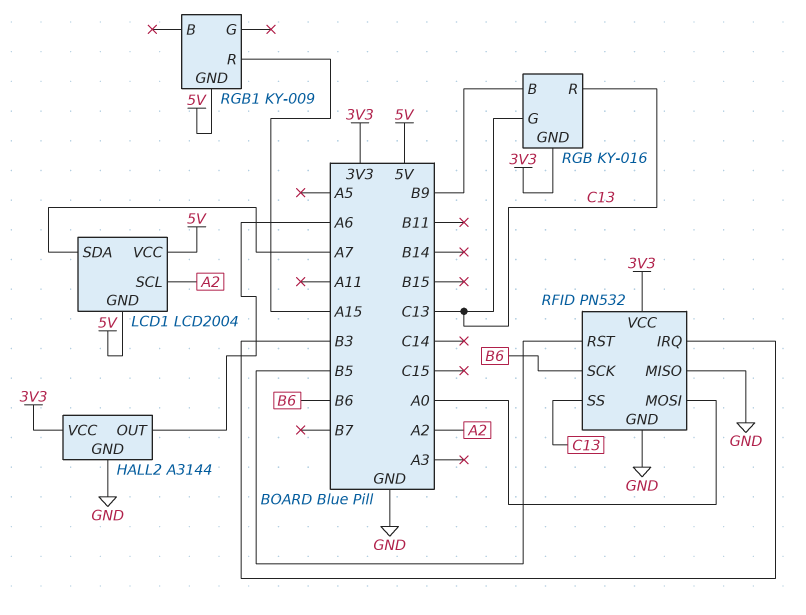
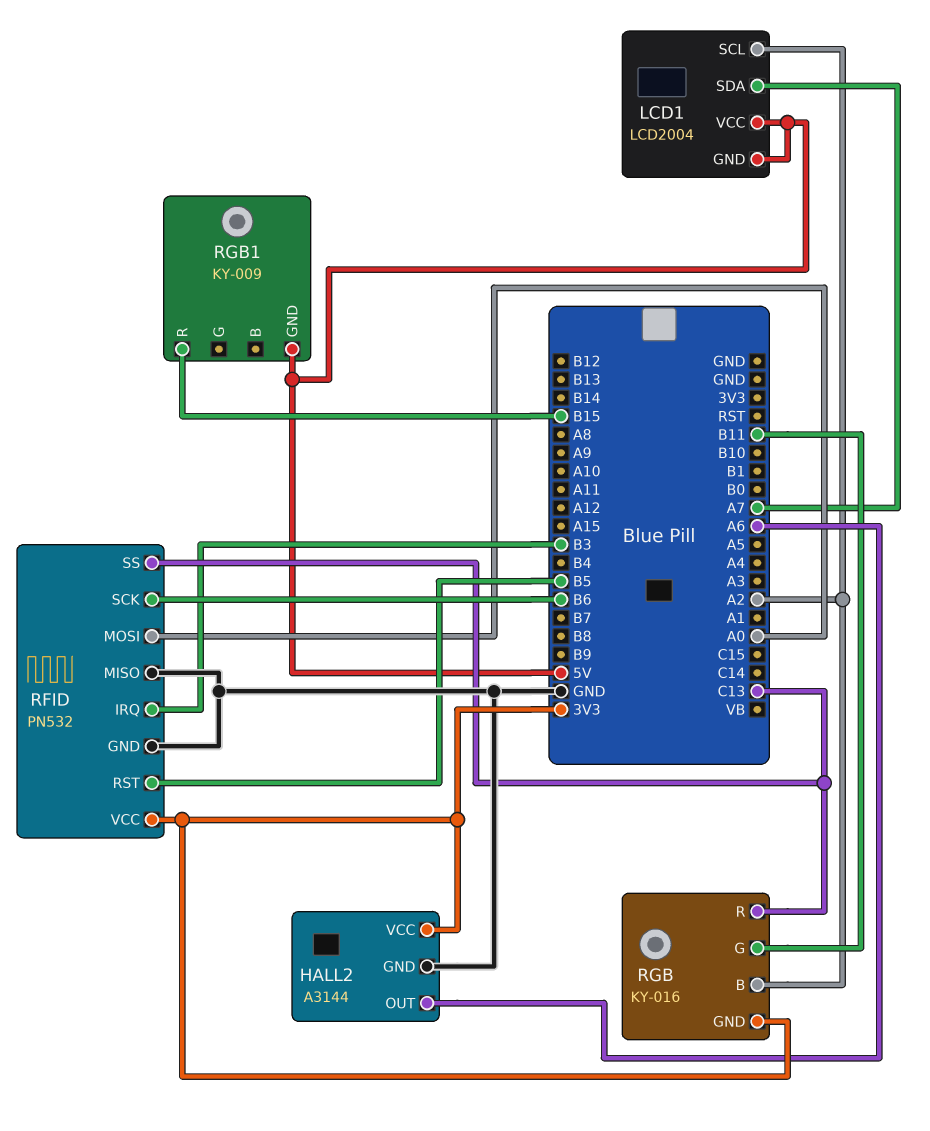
RGB pin B: B9 -> A2
RGB pin G: C13 -> B11
RGB1 pin R: A15 -> B15

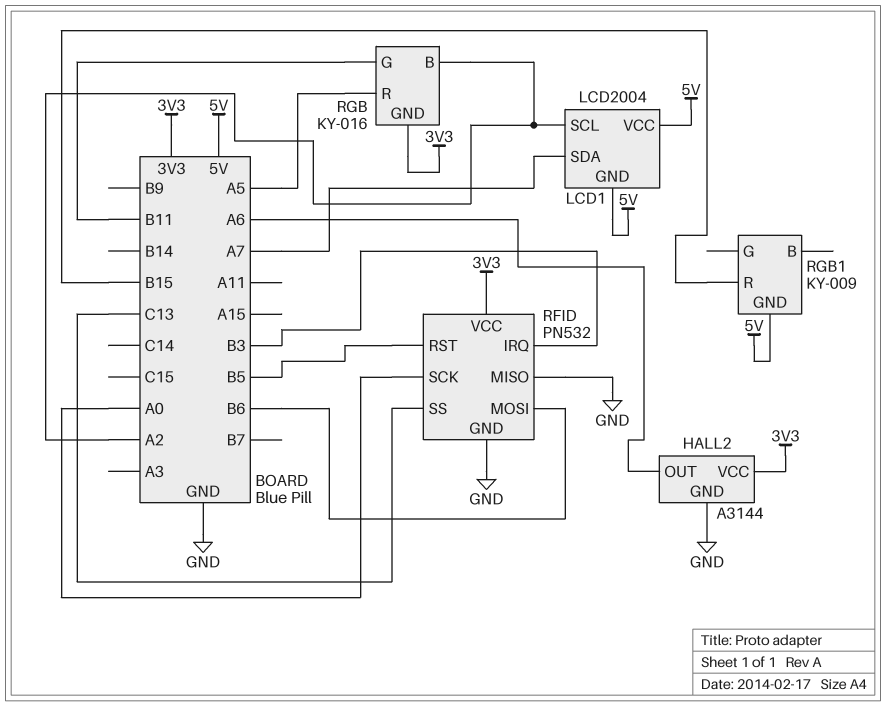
RFID pin MOSI: A0 -> B6
RFID pin SCK: B6 -> A0
RGB pin R: C13 -> A5

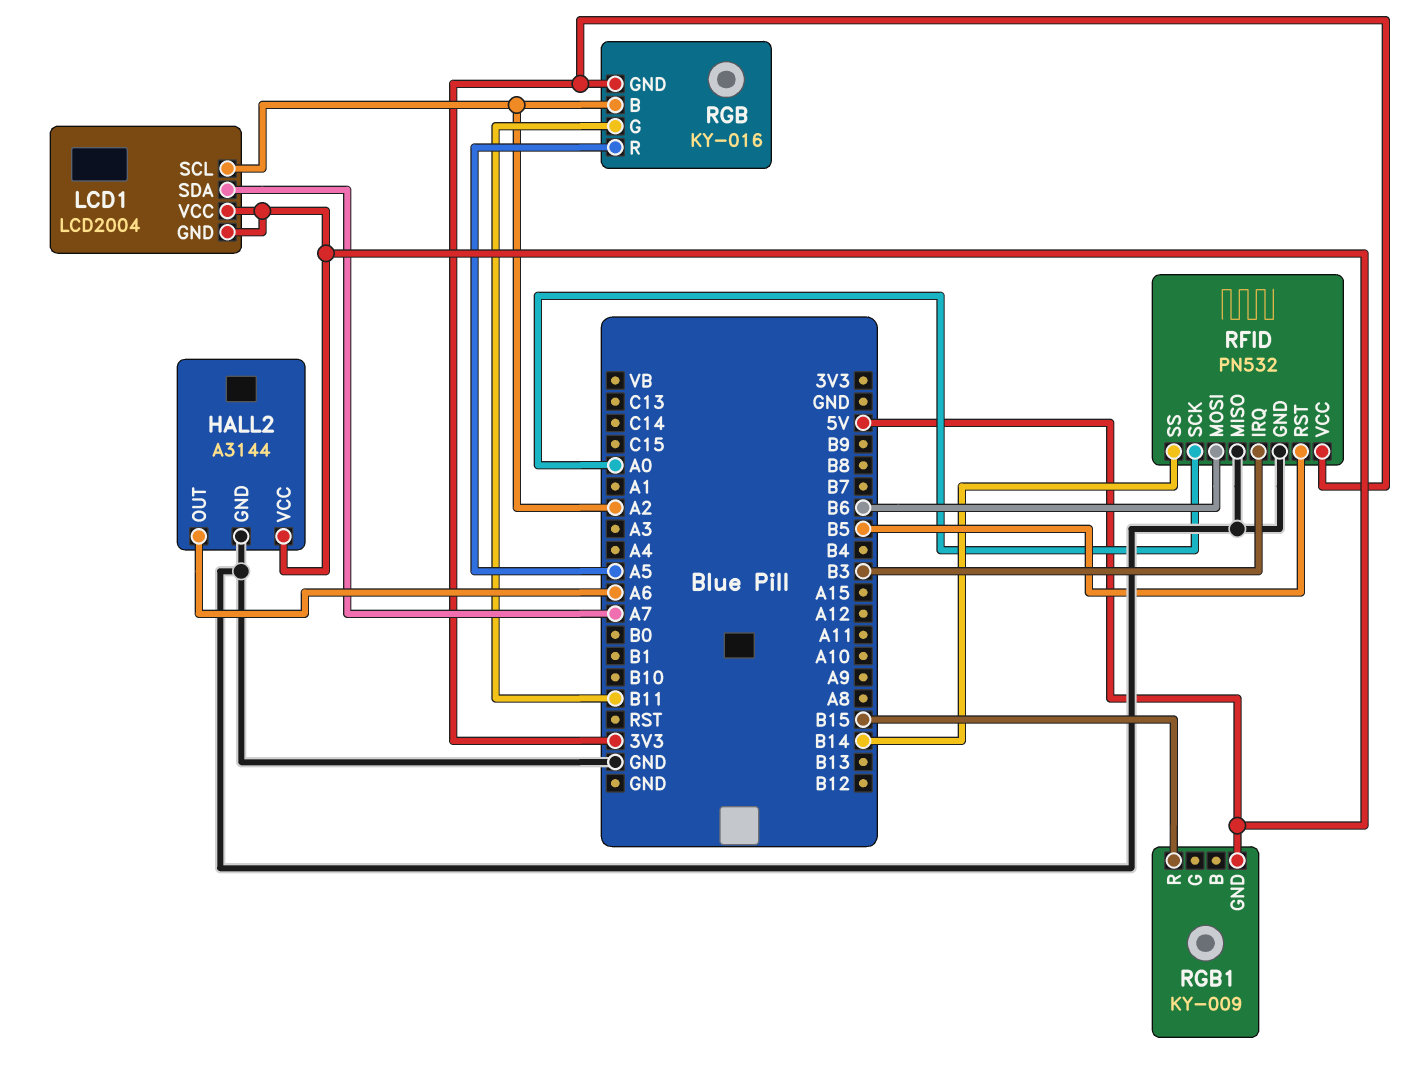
HALL2 pin VCC: 3V3 -> 5V
RFID pin SS: C13 -> B14

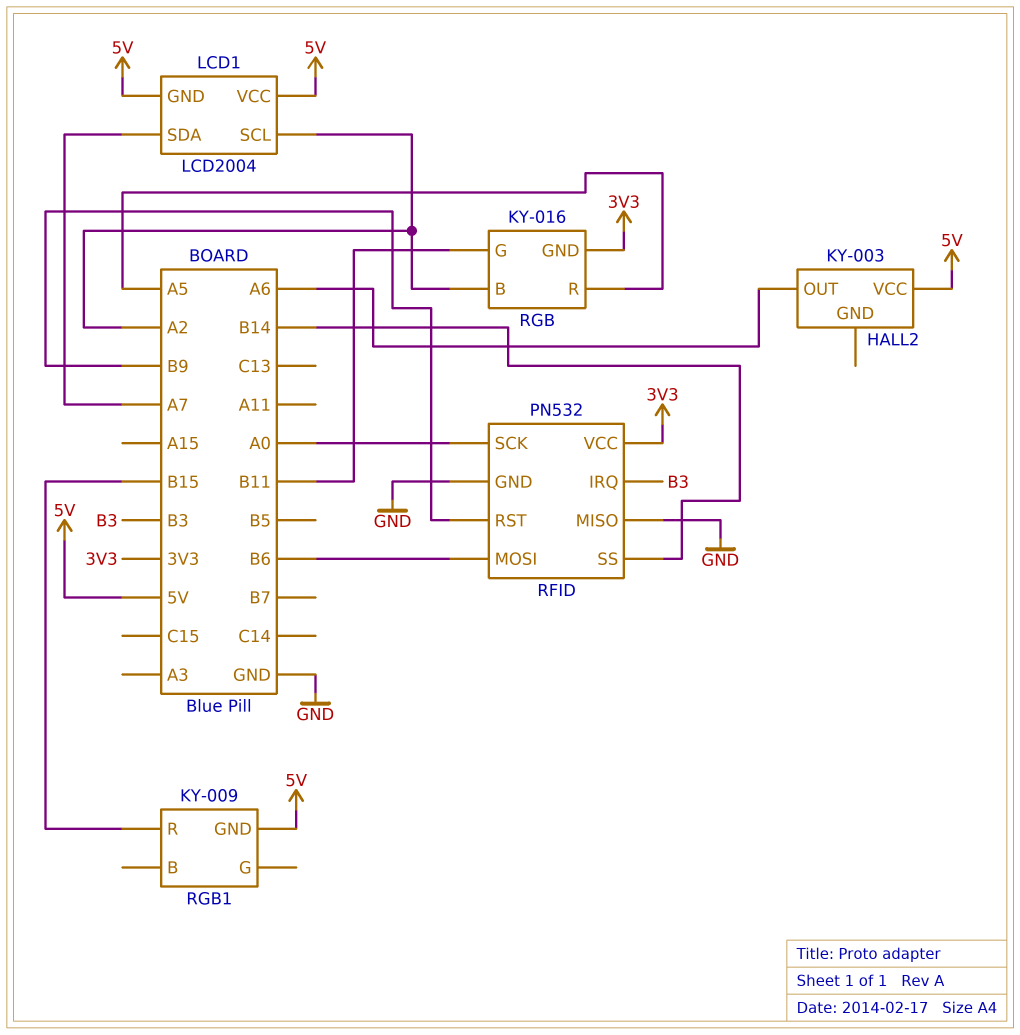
HALL2: A3144 -> KY-003
HALL2 pin GND: GND -> none
RFID pin RST: B5 -> B9

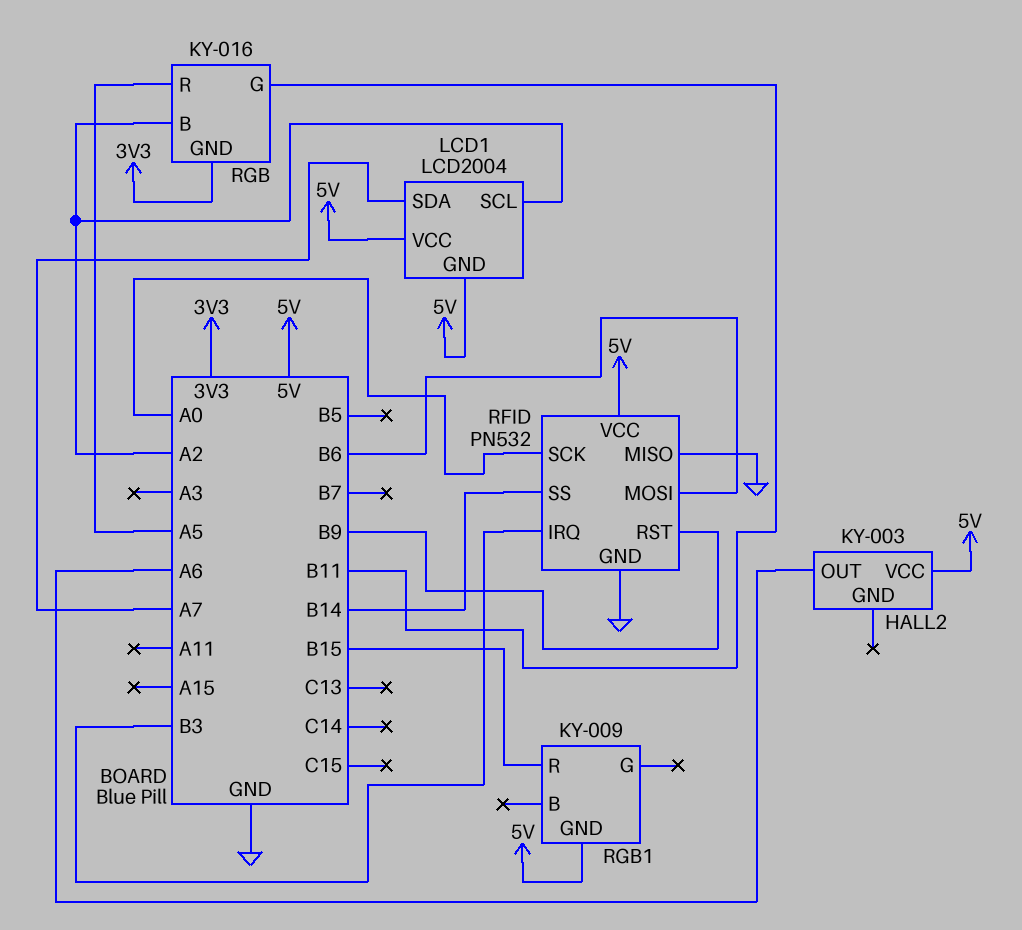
RFID pin VCC: 3V3 -> 5V

